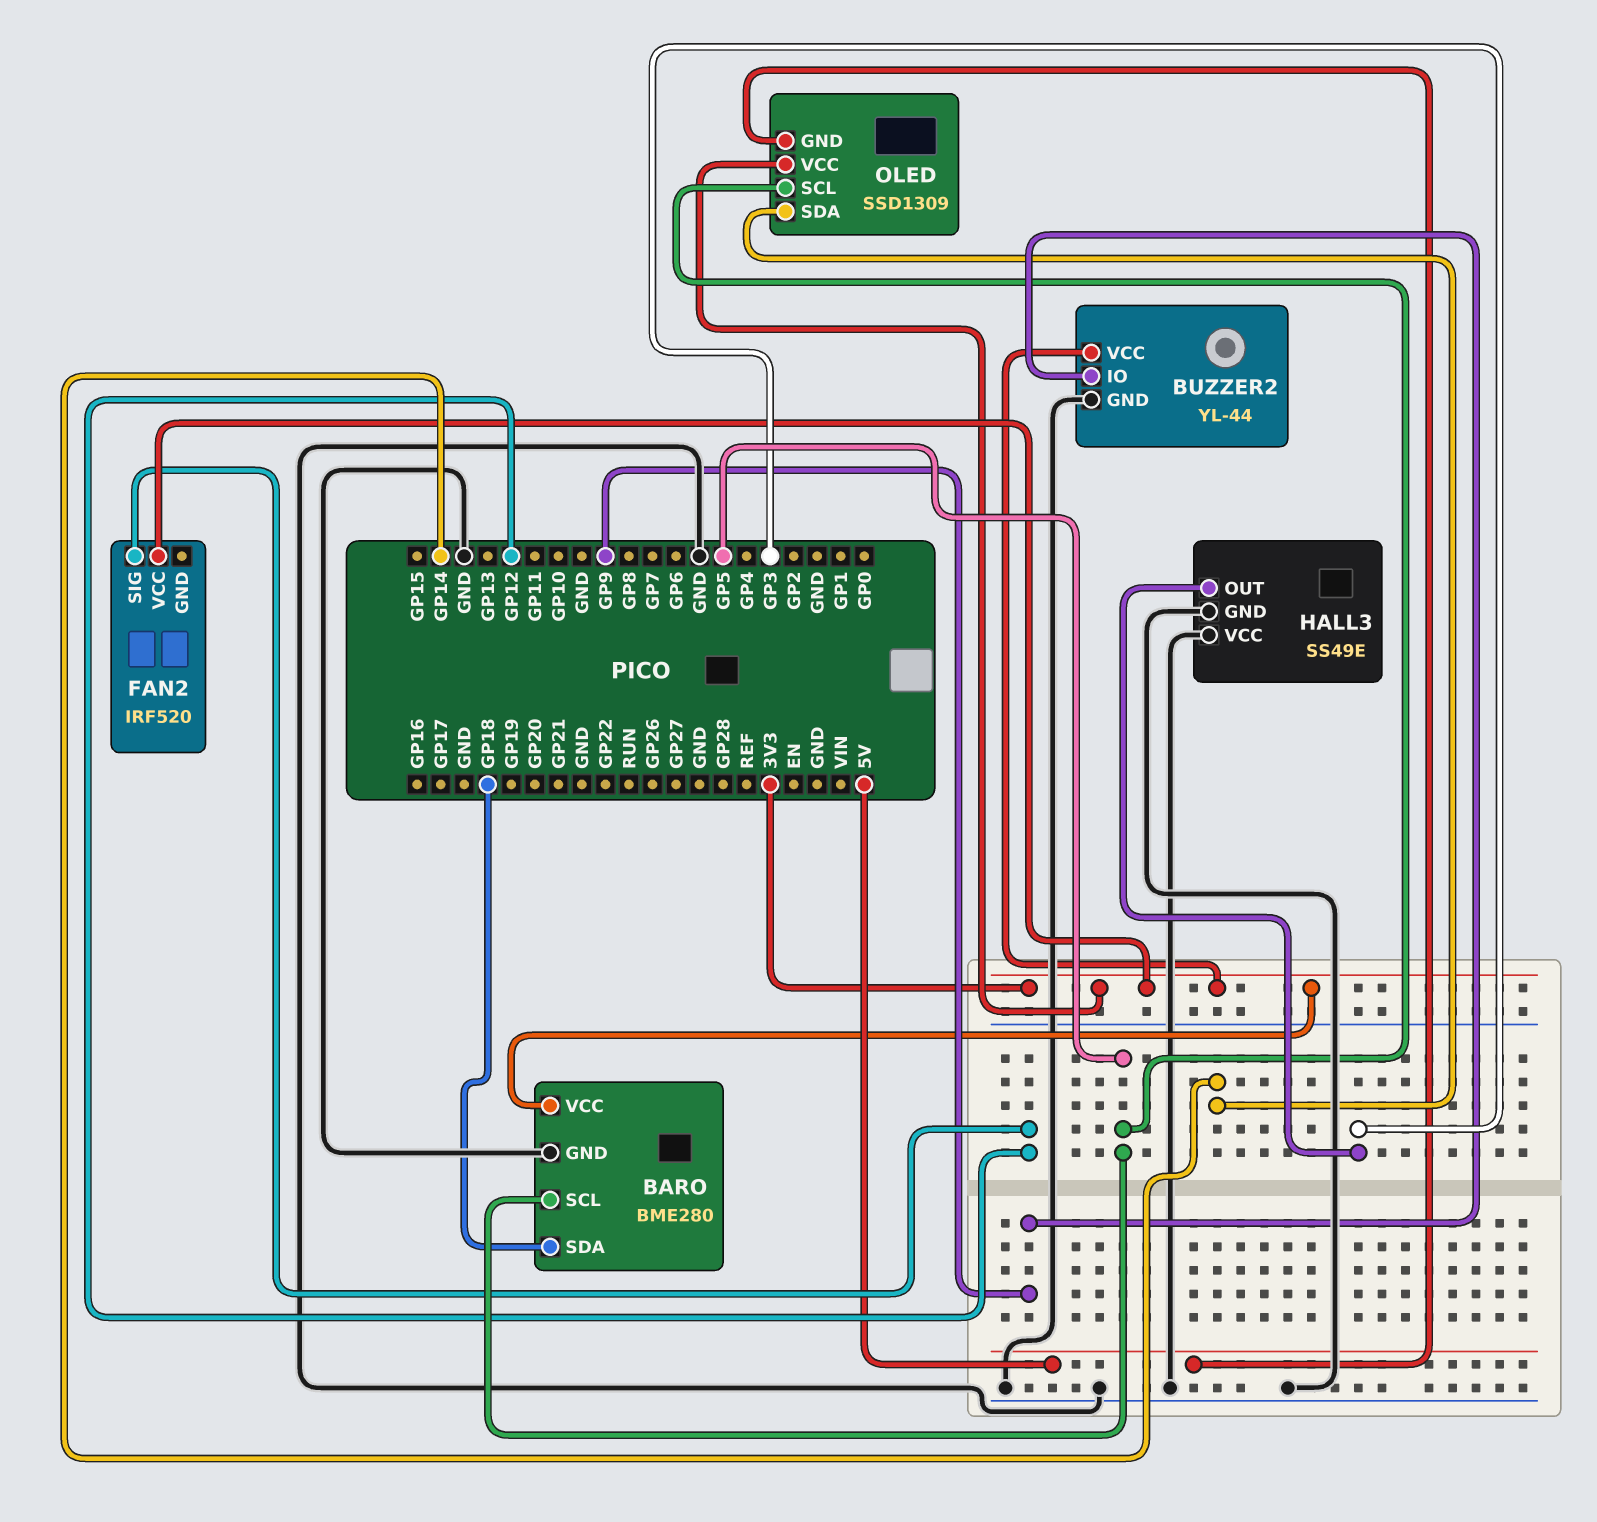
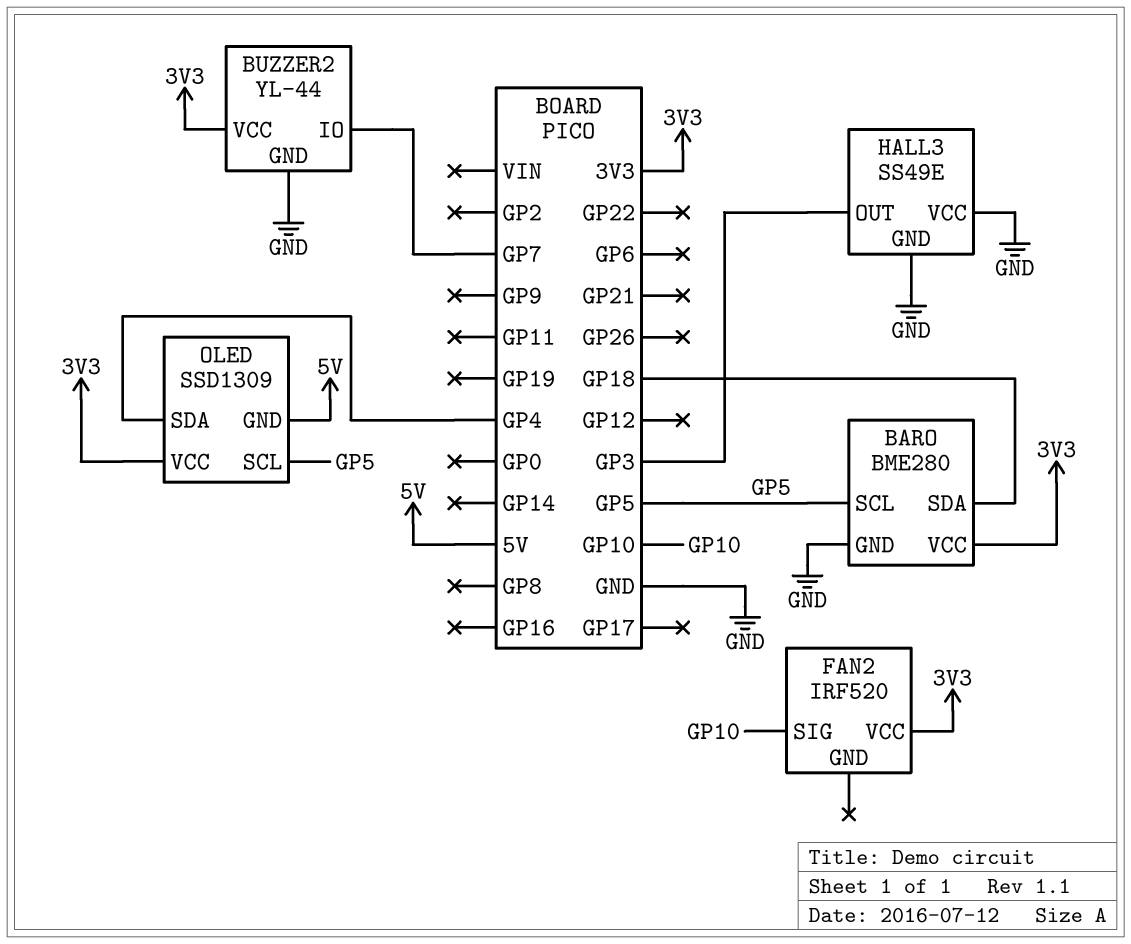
BUZZER2 pin IO: GP9 -> GP7
FAN2 pin SIG: GP12 -> GP10
OLED pin SDA: GP14 -> GP4

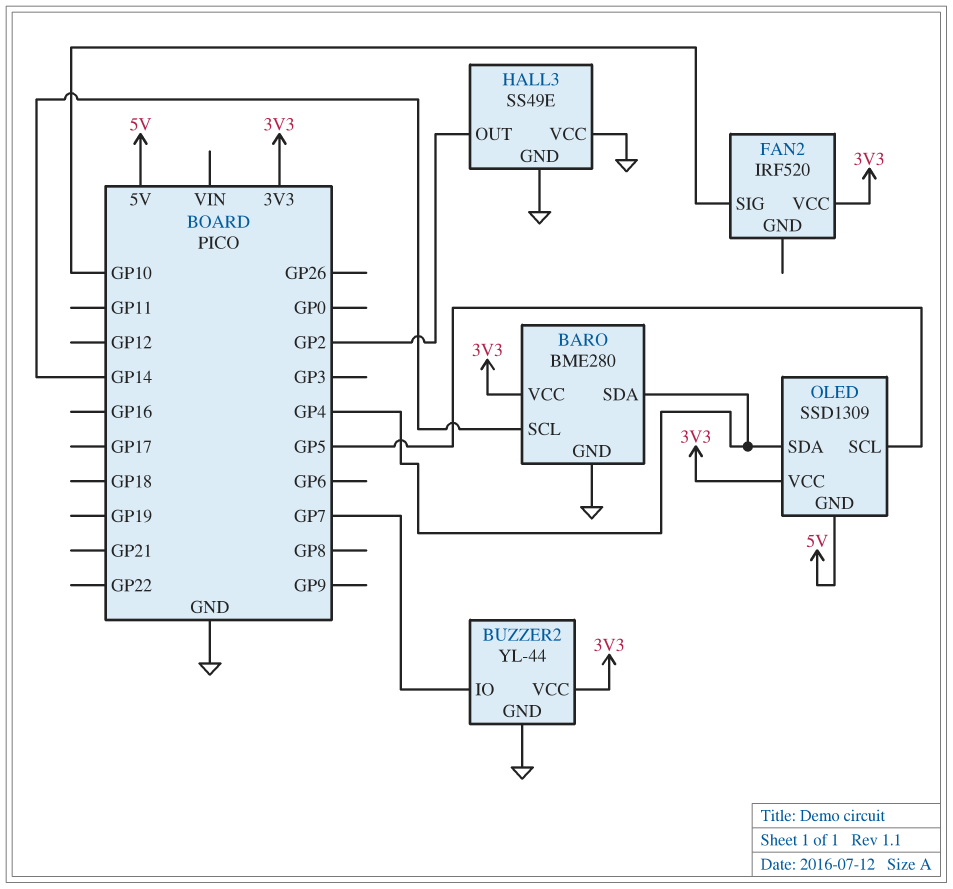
BARO pin SCL: GP5 -> GP14
BARO pin SDA: GP18 -> GP4
HALL3 pin OUT: GP3 -> GP2

